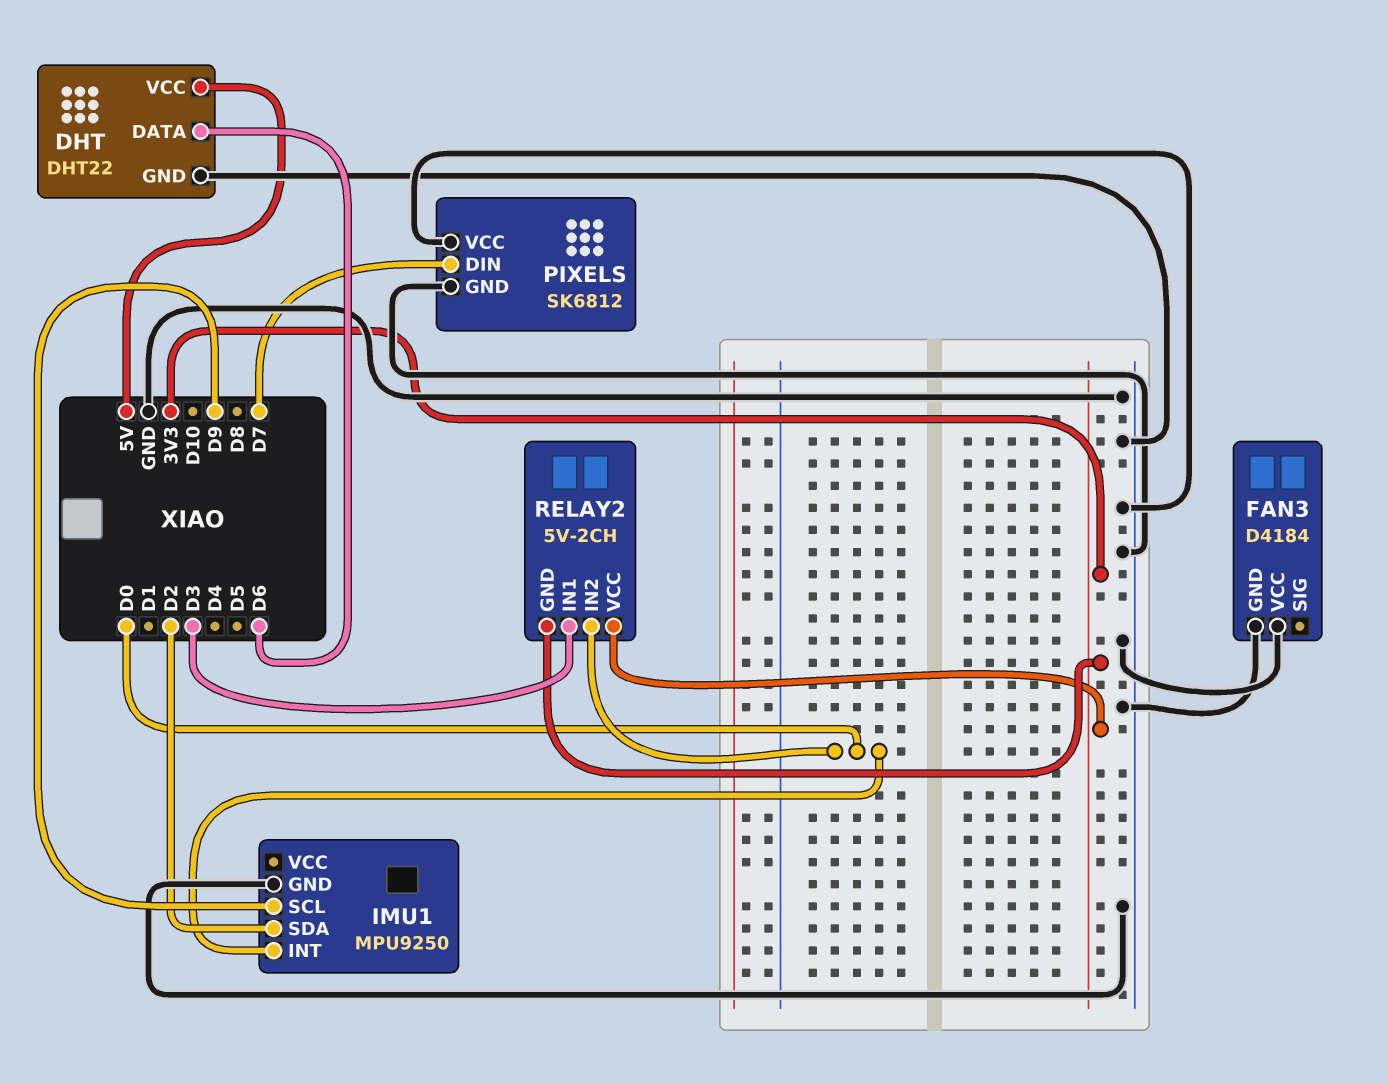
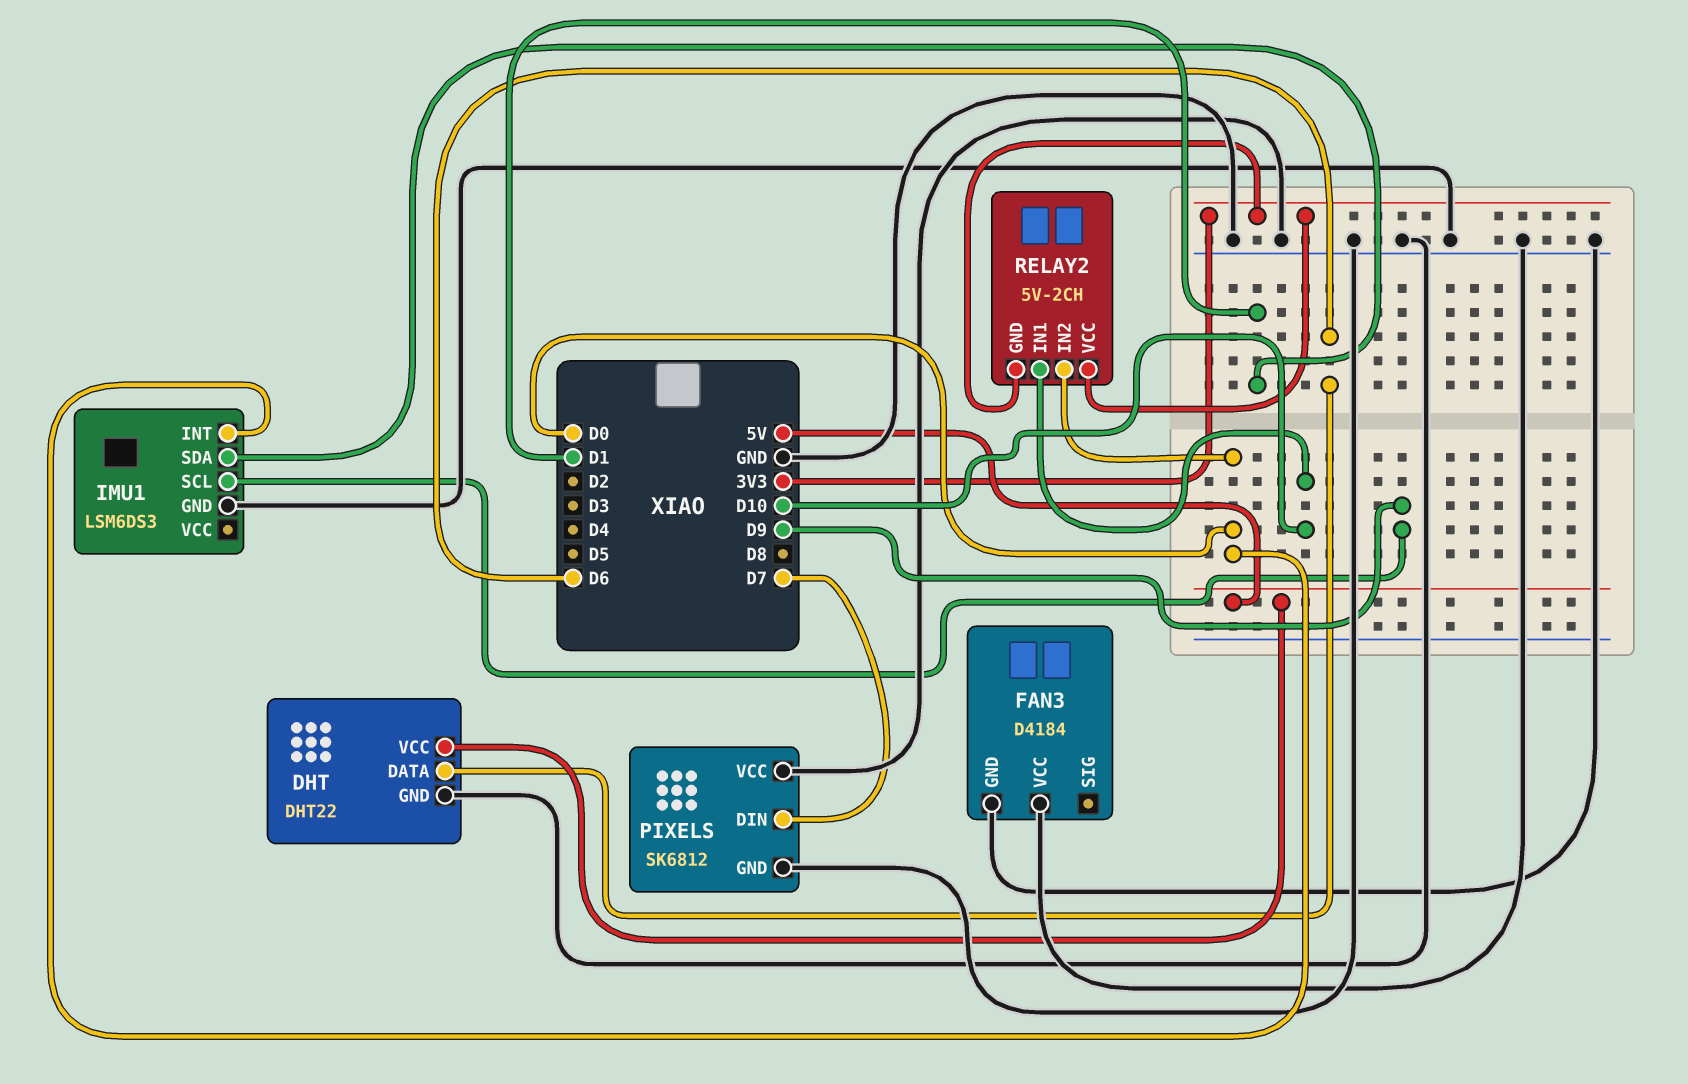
IMU1: MPU9250 -> LSM6DS3
IMU1 pin SDA: D2 -> D1
RELAY2 pin IN1: D3 -> D10

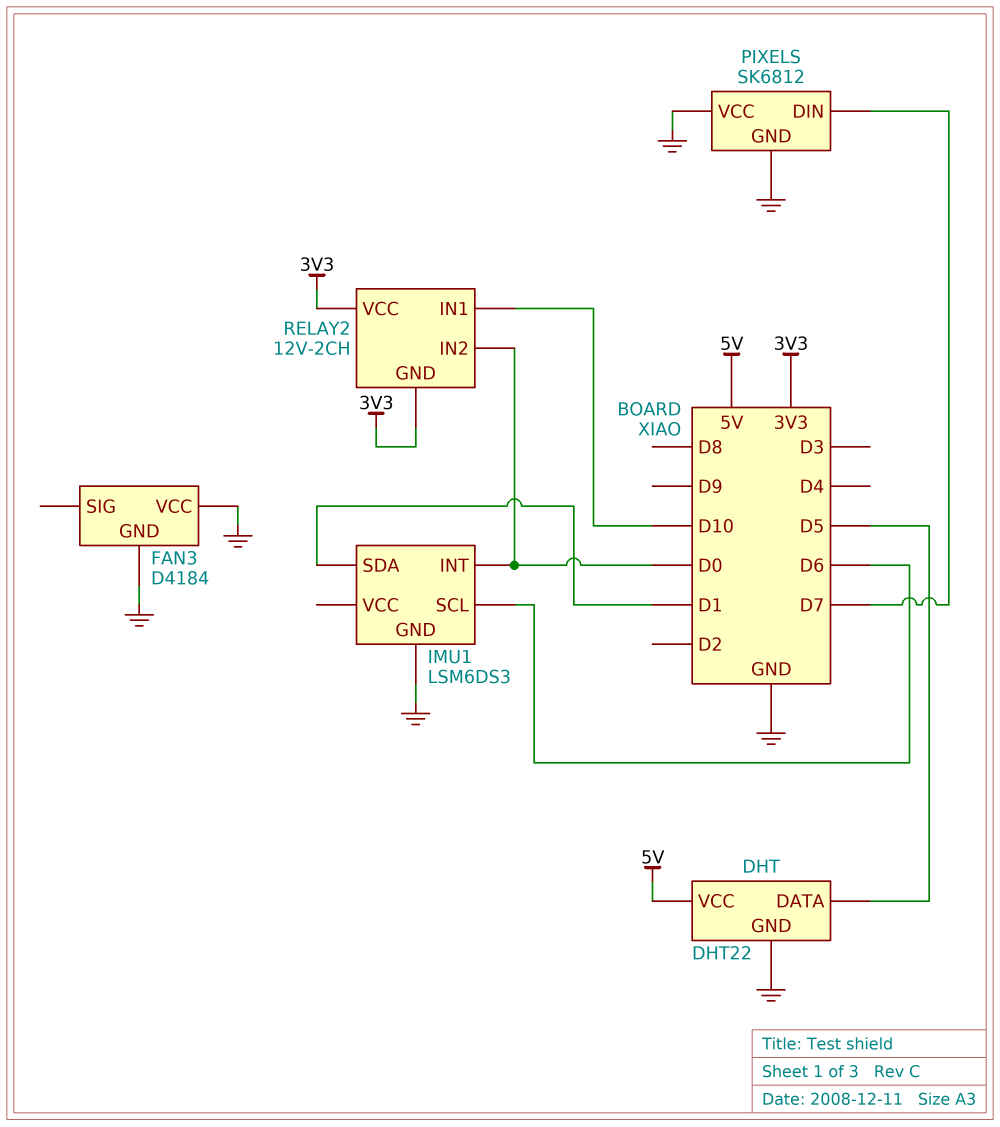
DHT pin DATA: D6 -> D5
IMU1 pin SCL: D9 -> D6
RELAY2: 5V-2CH -> 12V-2CH

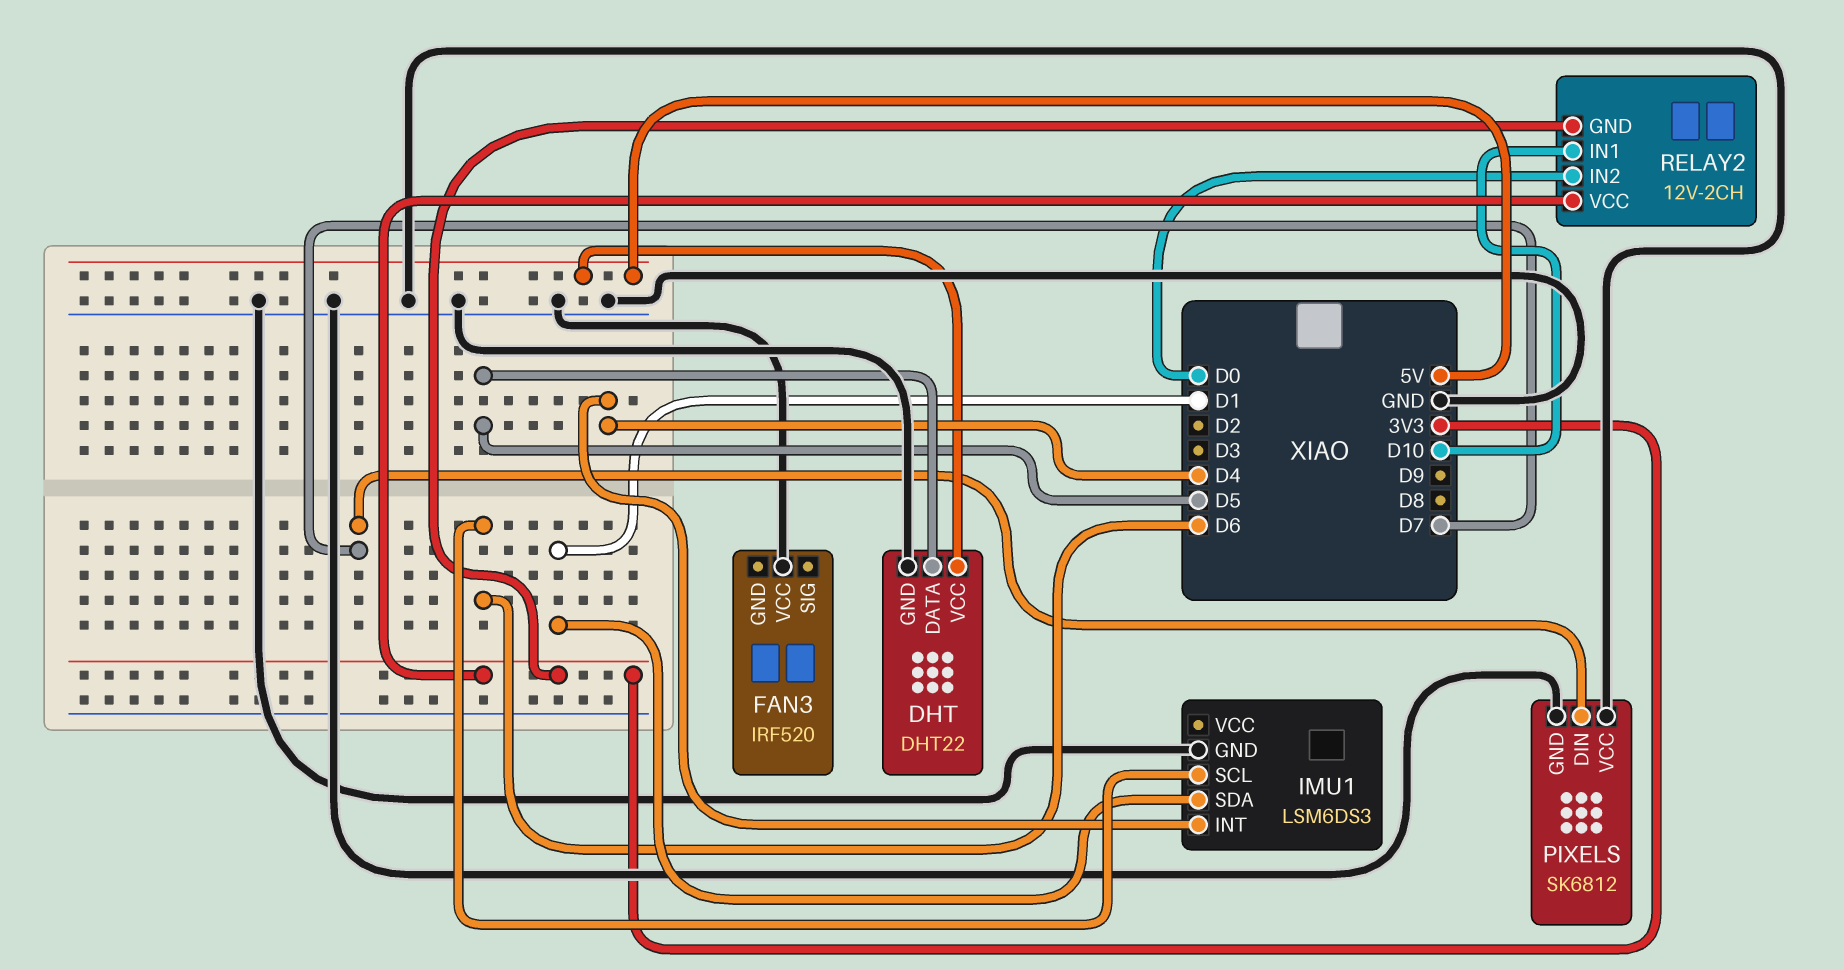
FAN3: D4184 -> IRF520
FAN3 pin GND: GND -> none
IMU1 pin INT: D0 -> D4

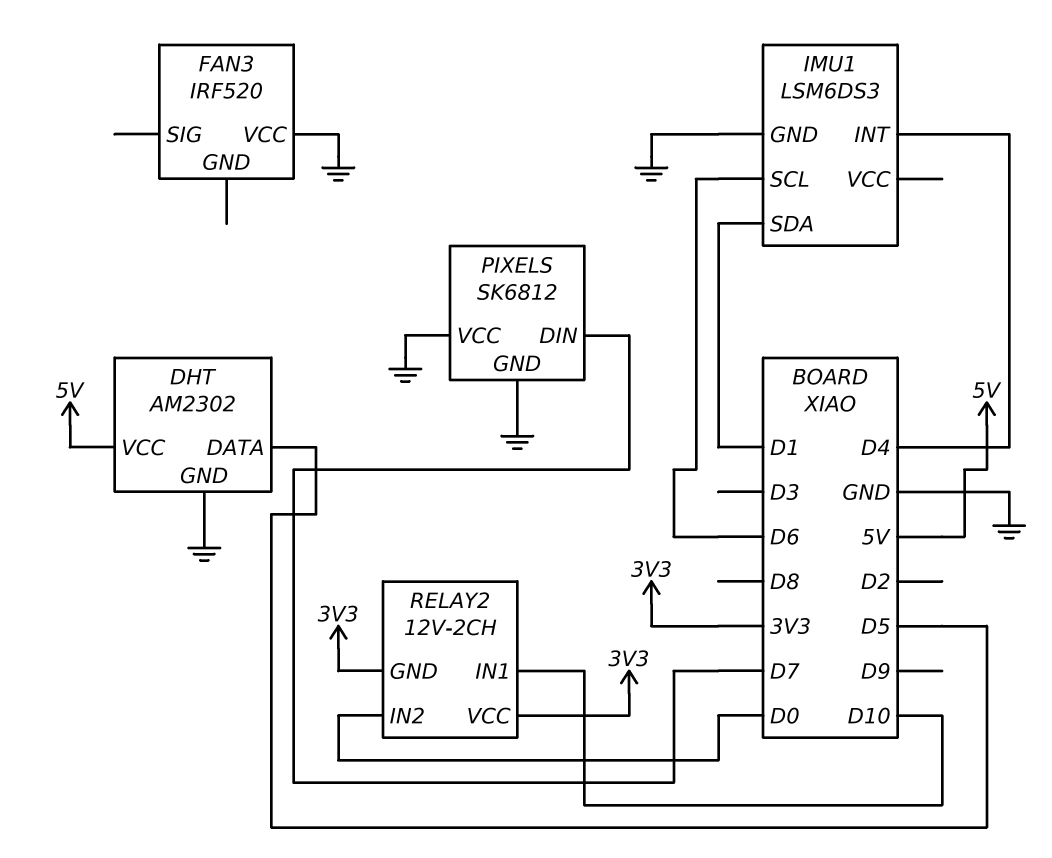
DHT: DHT22 -> AM2302

